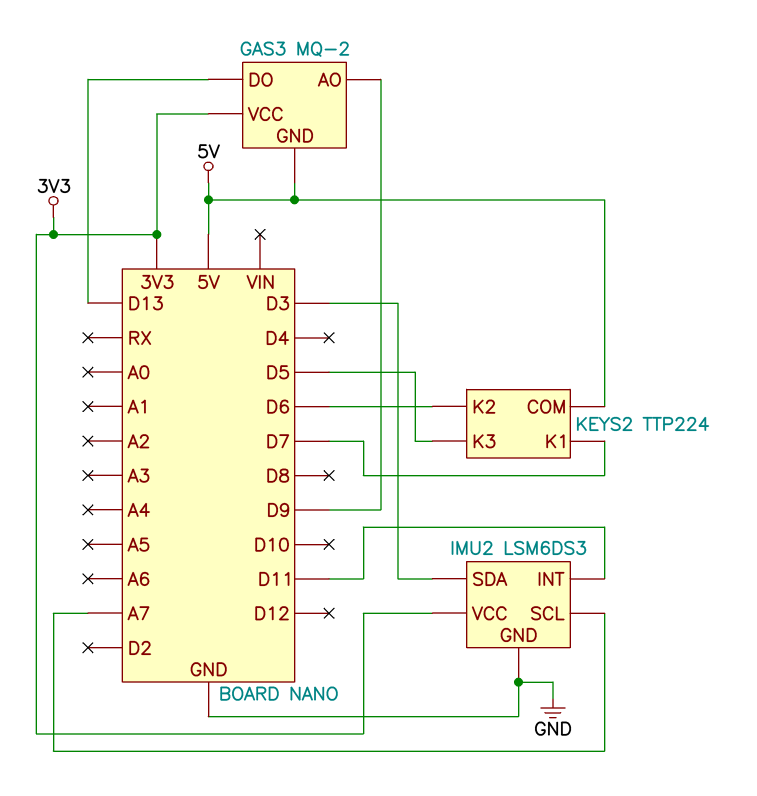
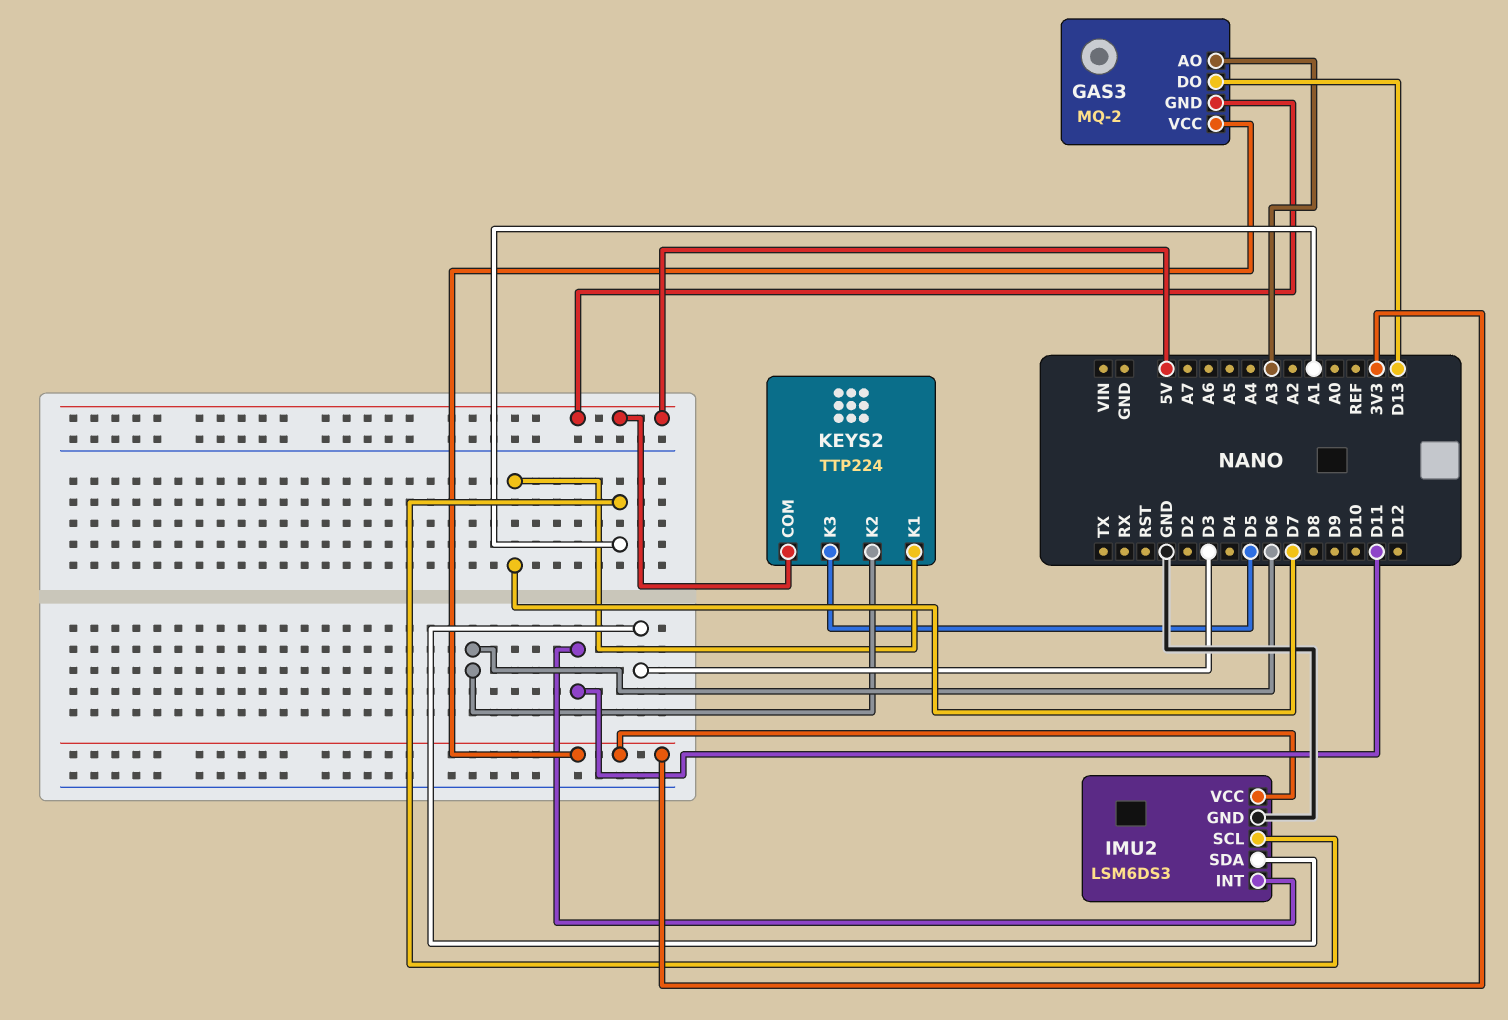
GAS3 pin AO: D9 -> A3
IMU2 pin SCL: A7 -> A1

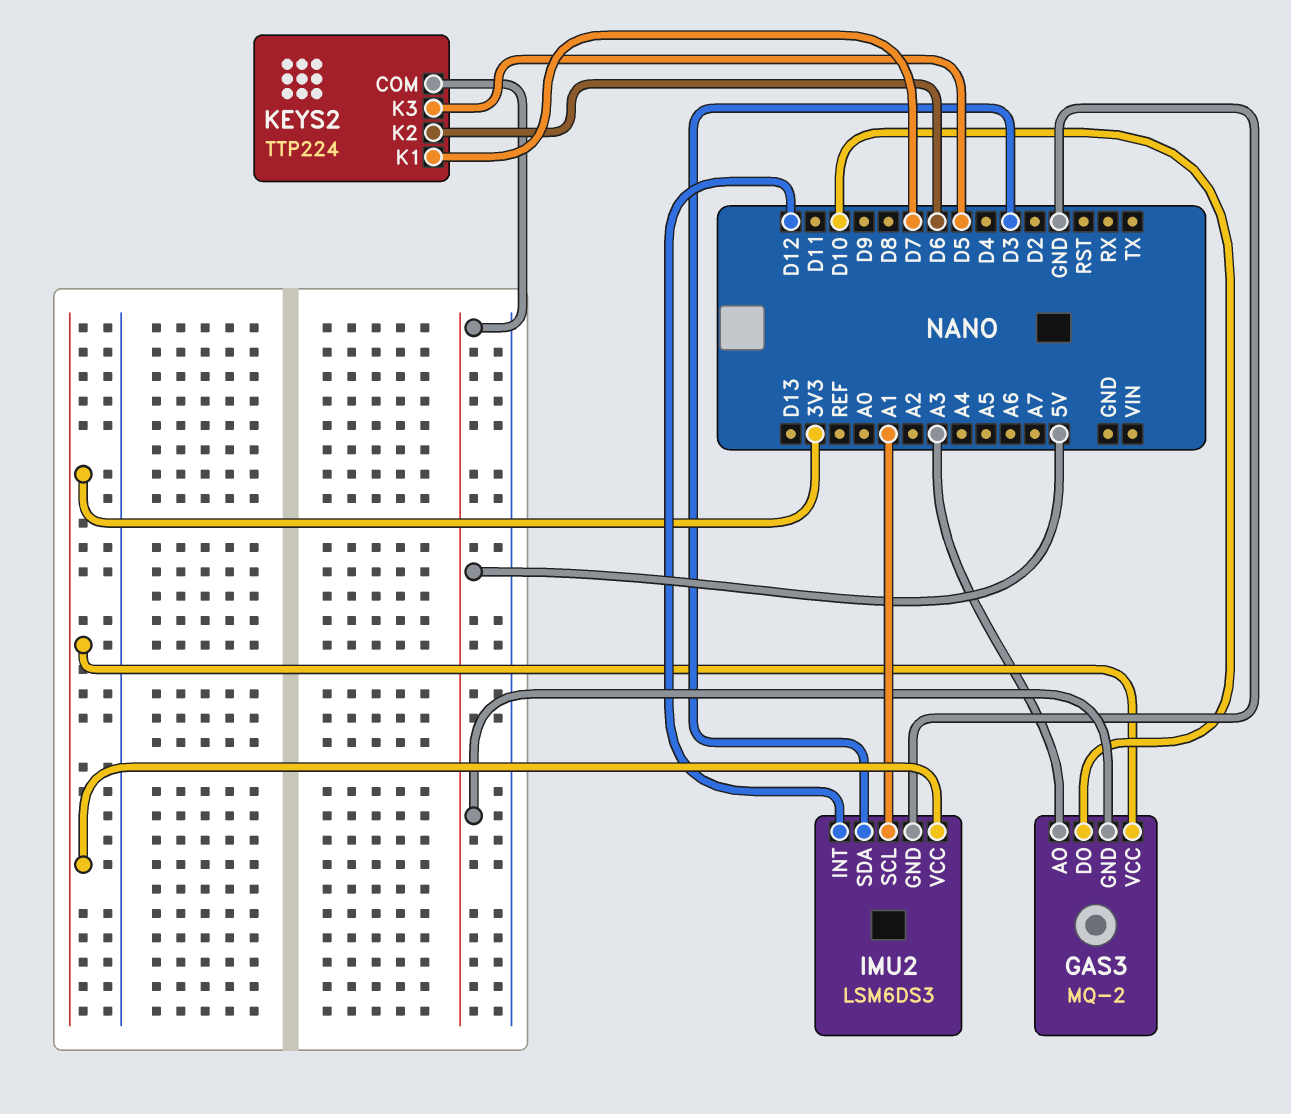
GAS3 pin DO: D13 -> D10
IMU2 pin INT: D11 -> D12

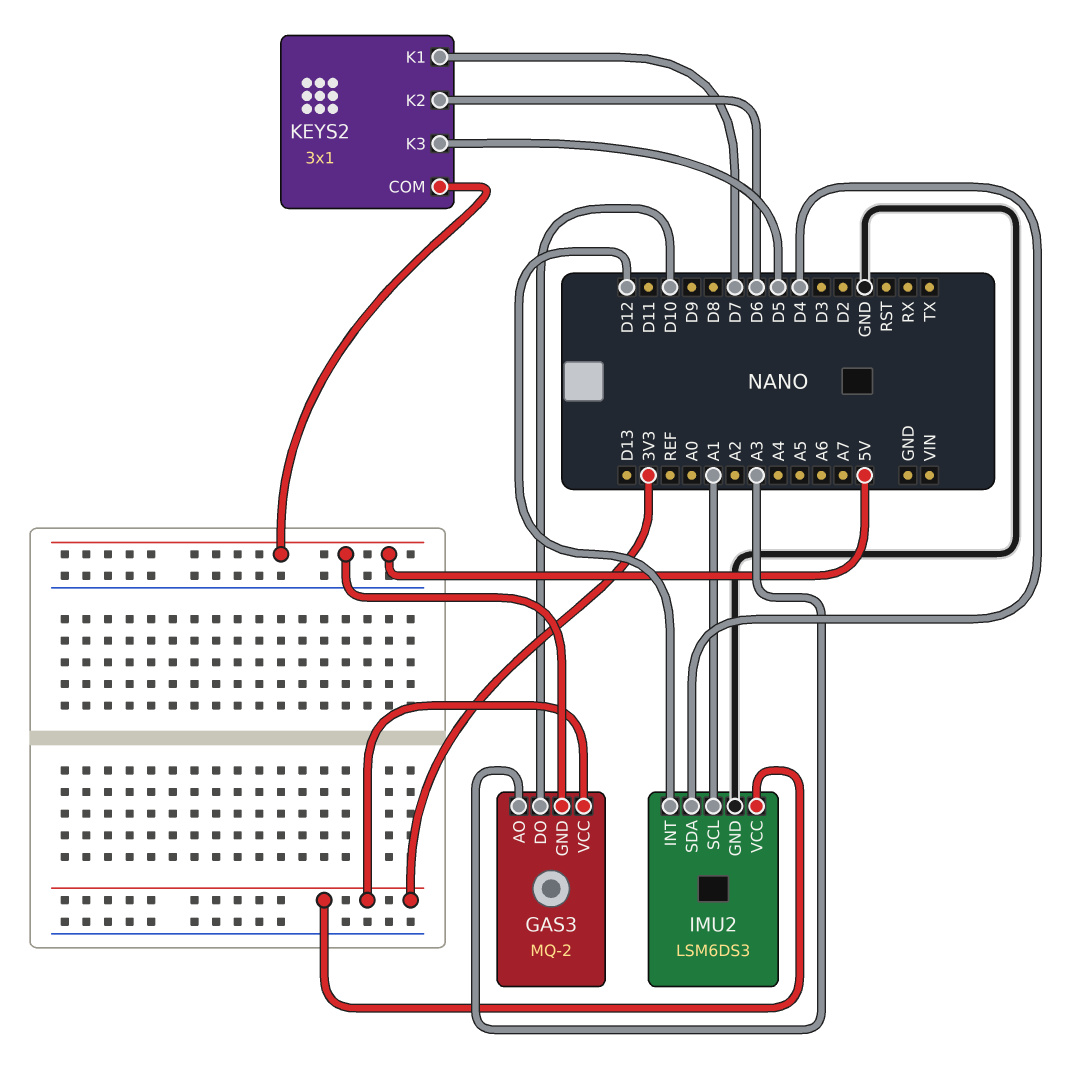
IMU2 pin SDA: D3 -> D4
KEYS2: TTP224 -> 3x1

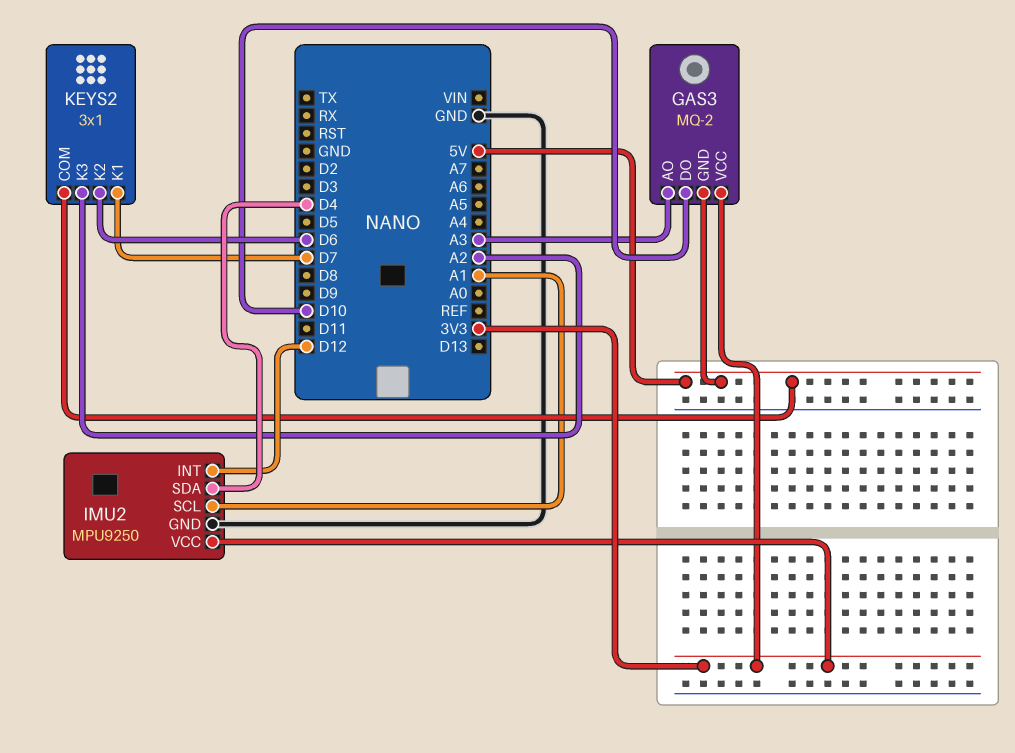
IMU2: LSM6DS3 -> MPU9250
KEYS2 pin K3: D5 -> A2

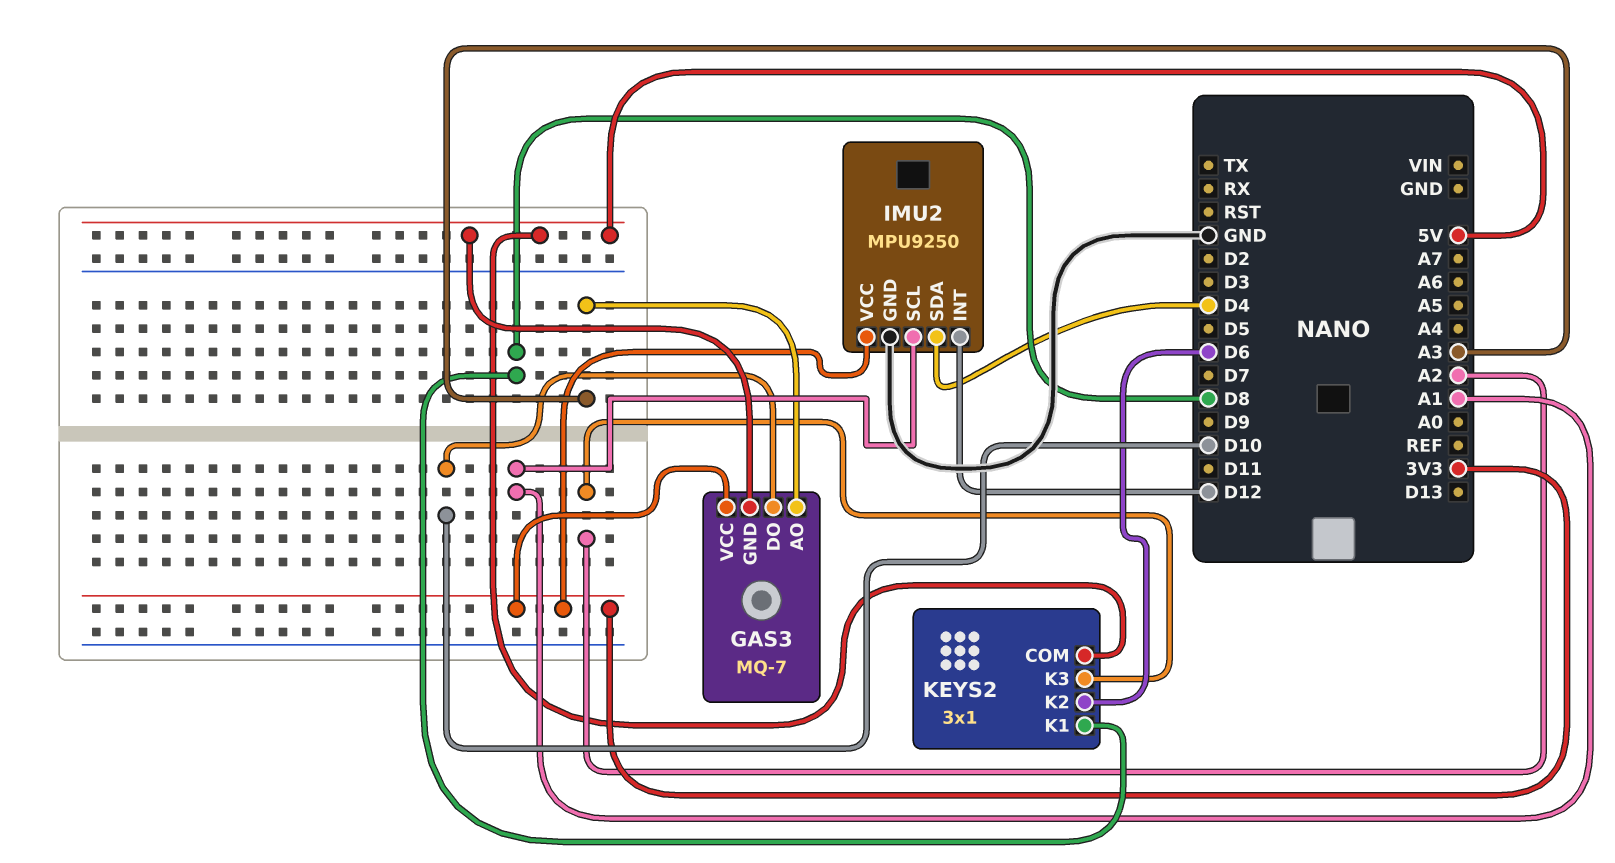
GAS3: MQ-2 -> MQ-7
KEYS2 pin K1: D7 -> D8

